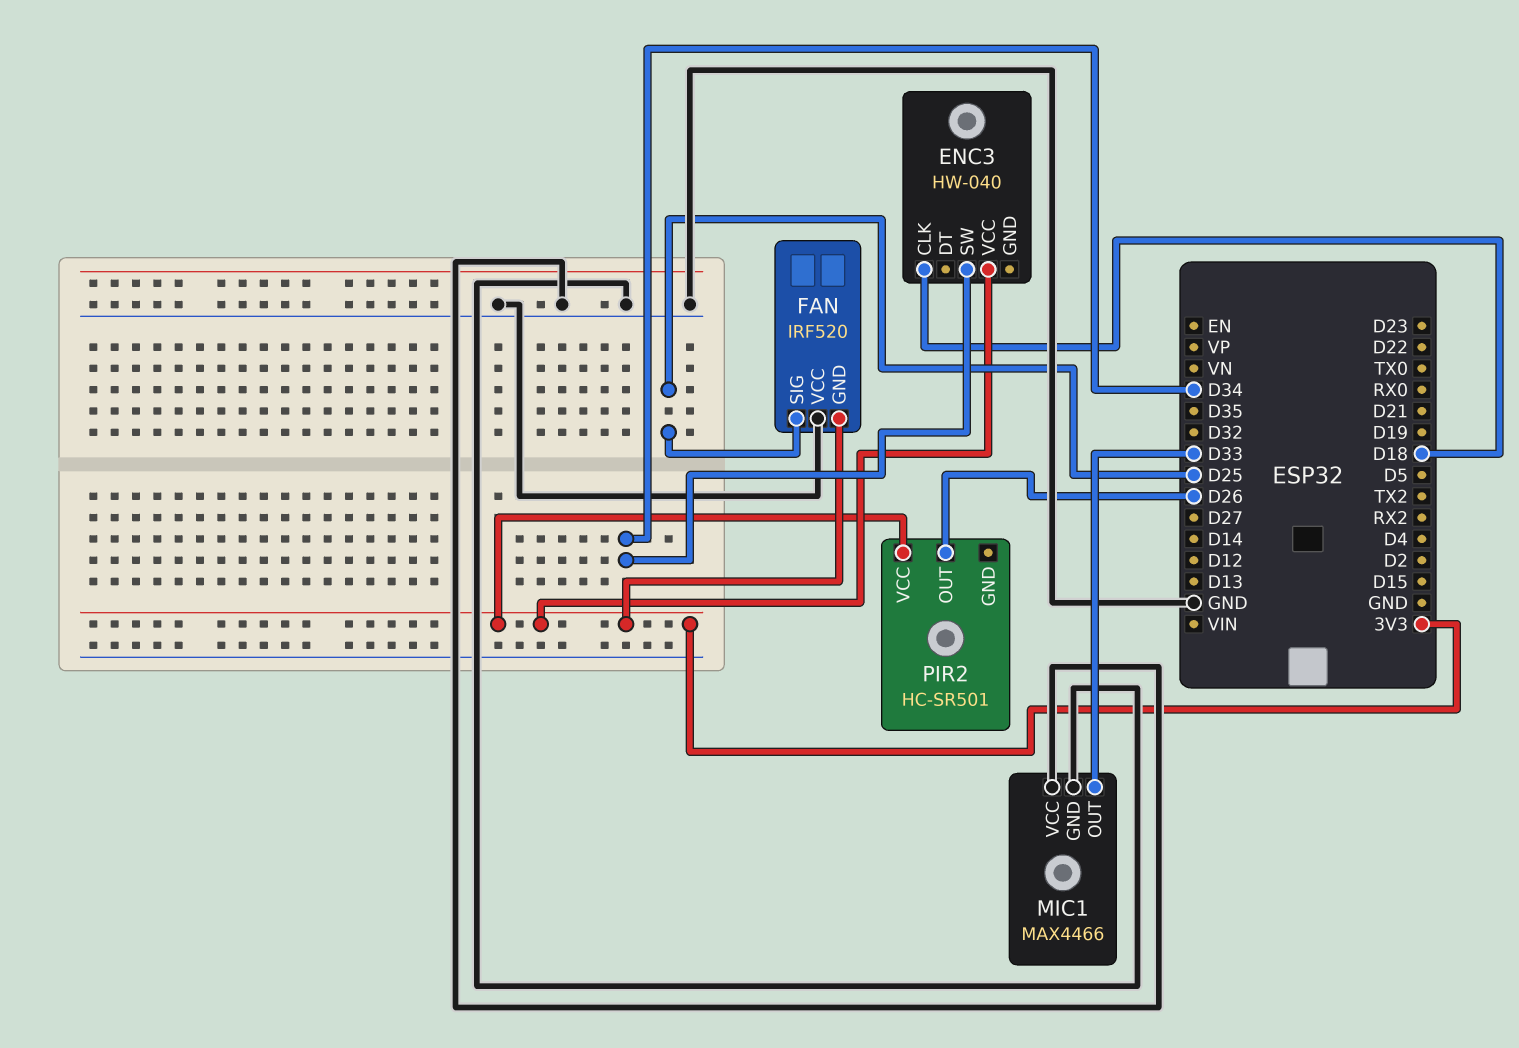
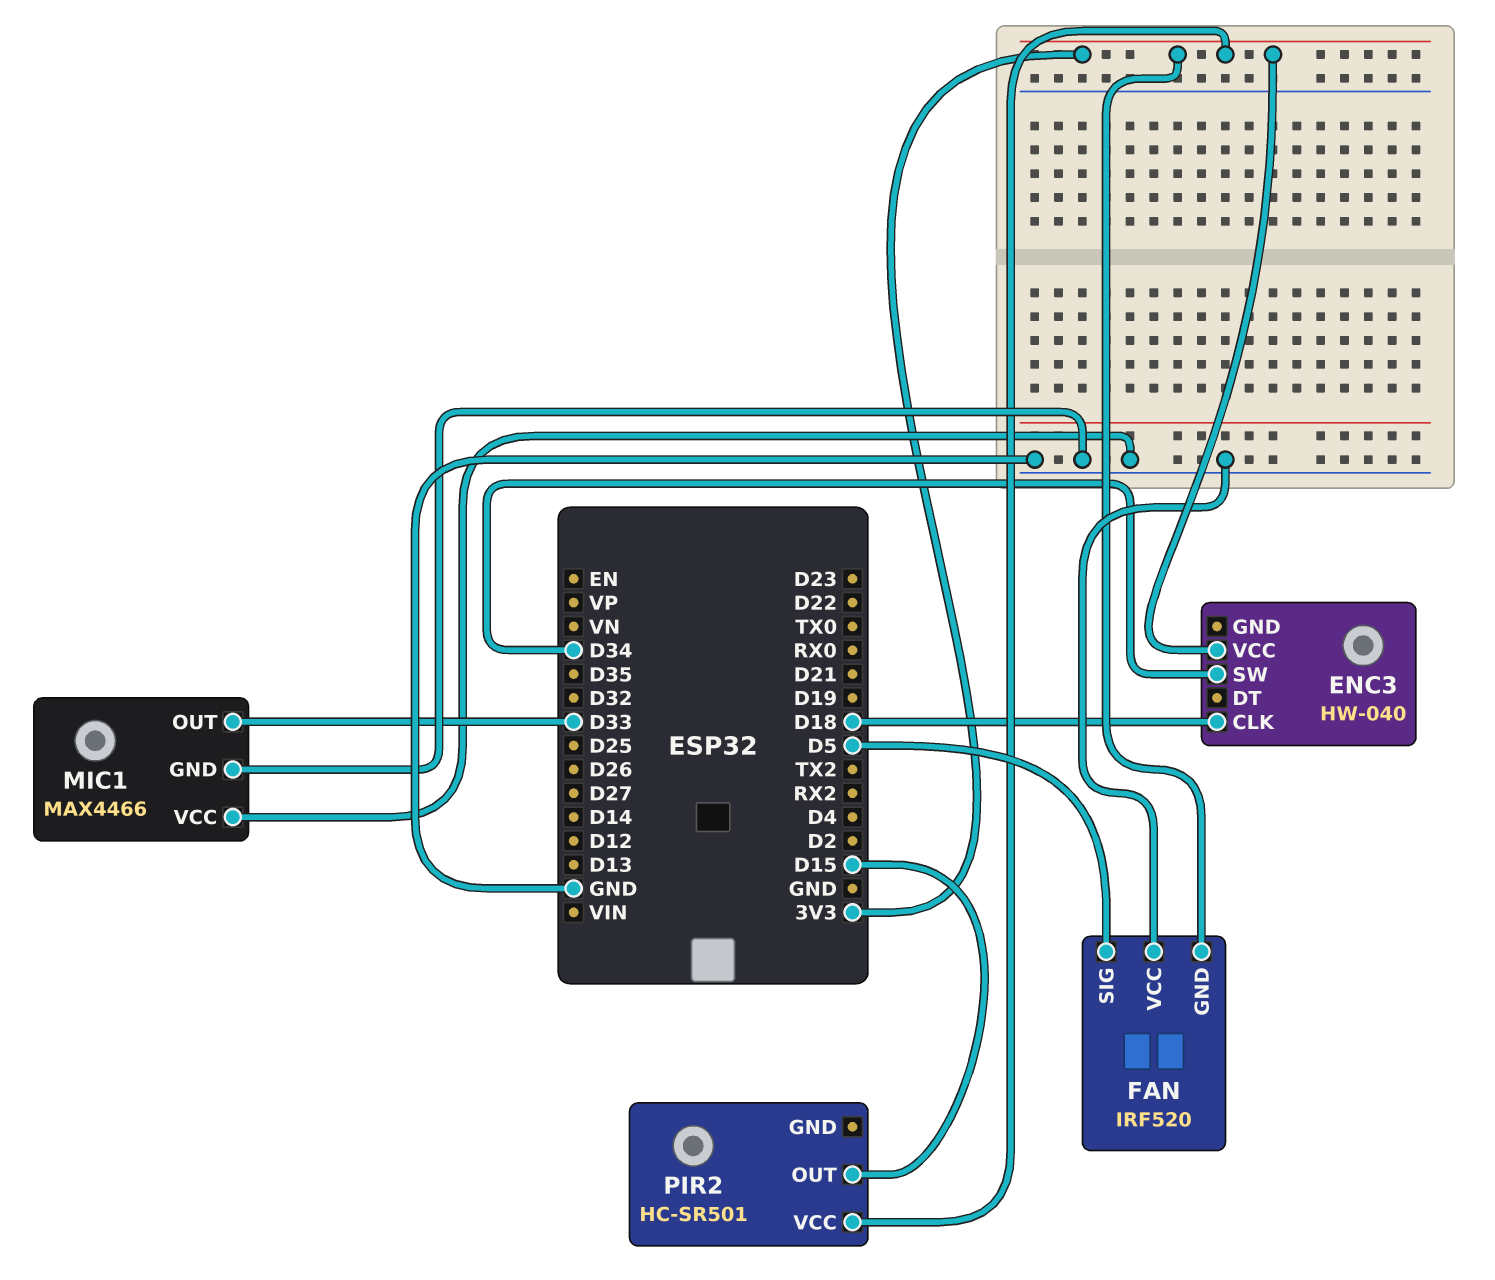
FAN pin SIG: D25 -> D5
PIR2 pin OUT: D26 -> D15

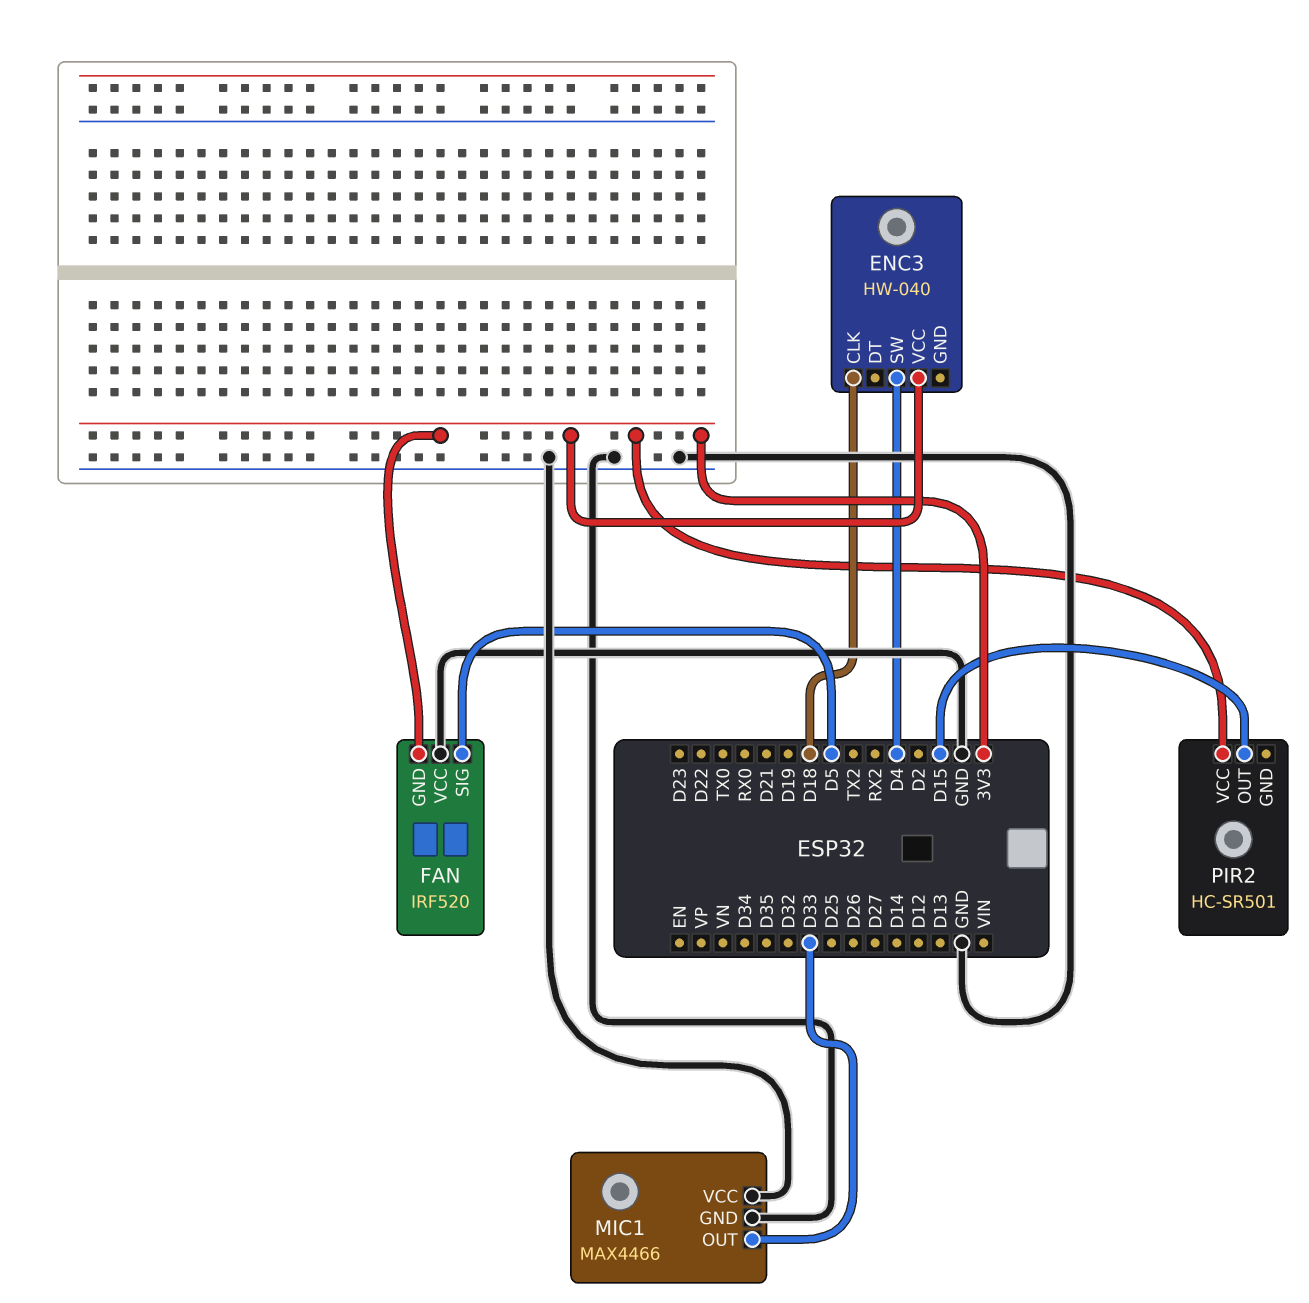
ENC3 pin SW: D34 -> D4

